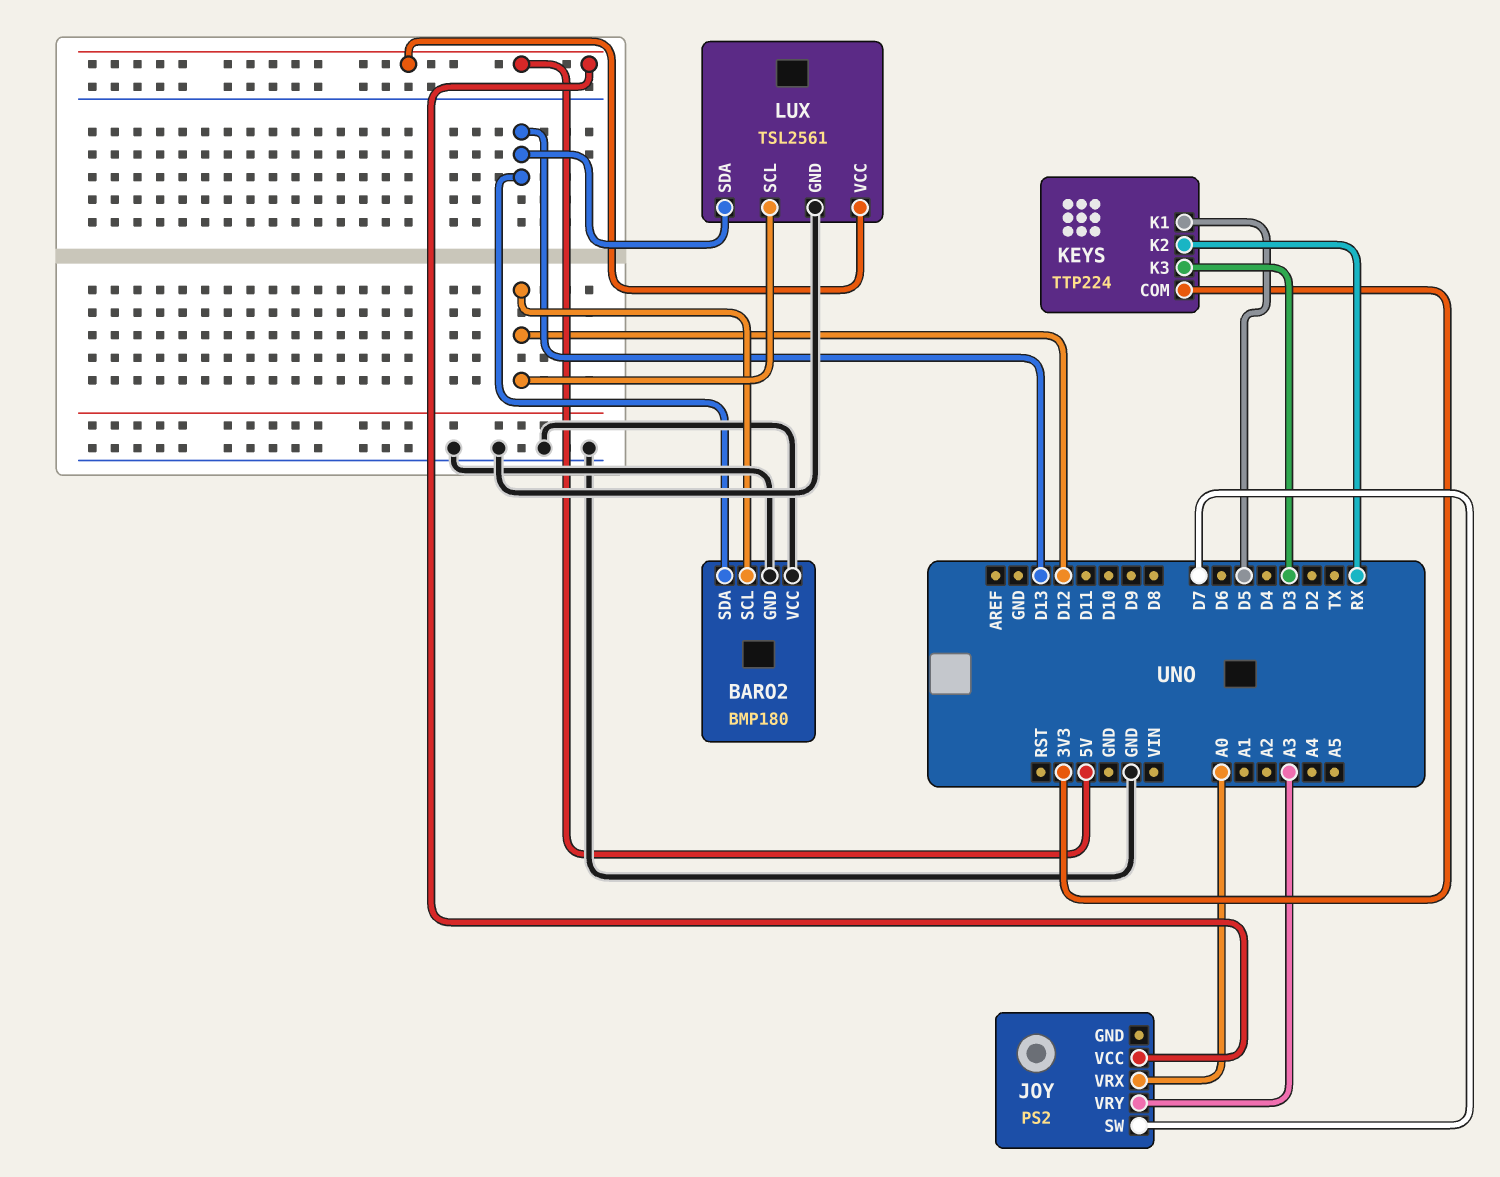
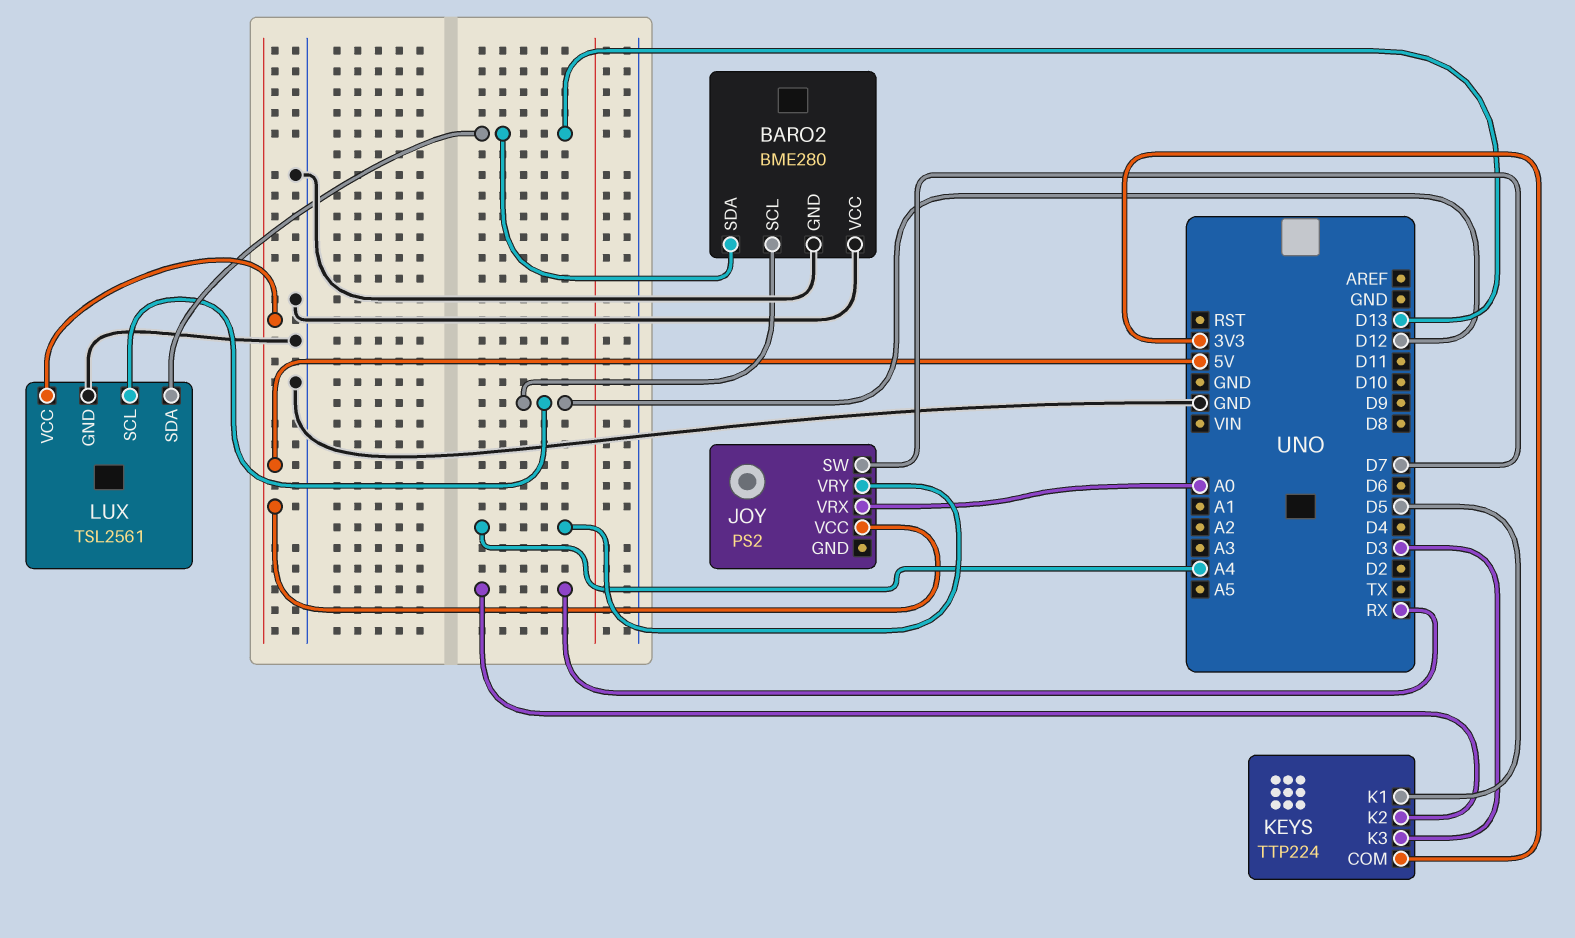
BARO2: BMP180 -> BME280
JOY pin VRY: A3 -> A4

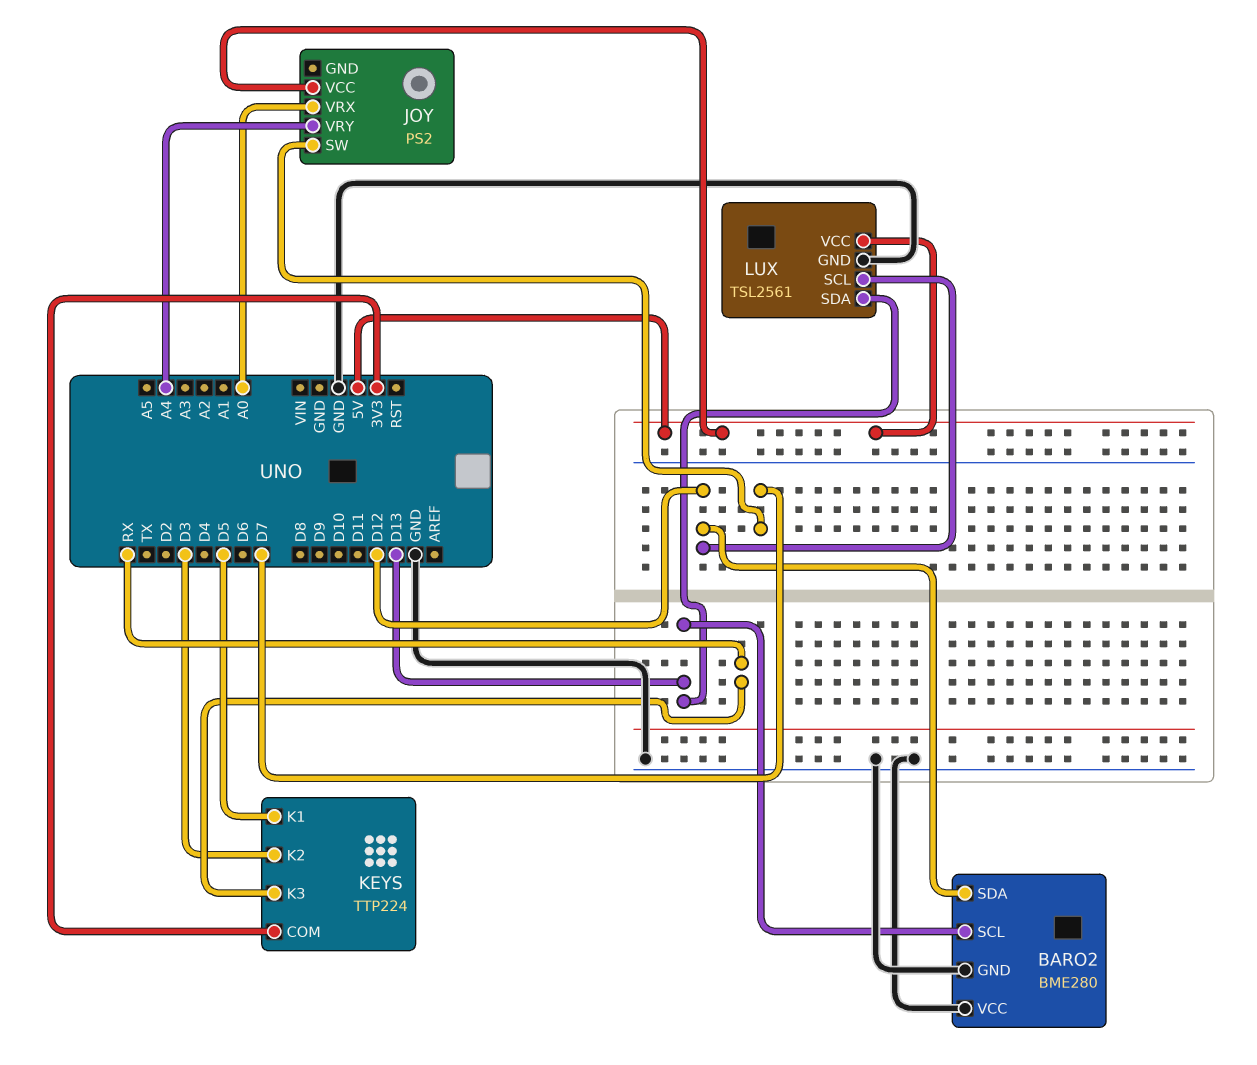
BARO2 pin SCL: D12 -> D13
BARO2 pin SDA: D13 -> D12
KEYS pin K2: RX -> D3
KEYS pin K3: D3 -> RX

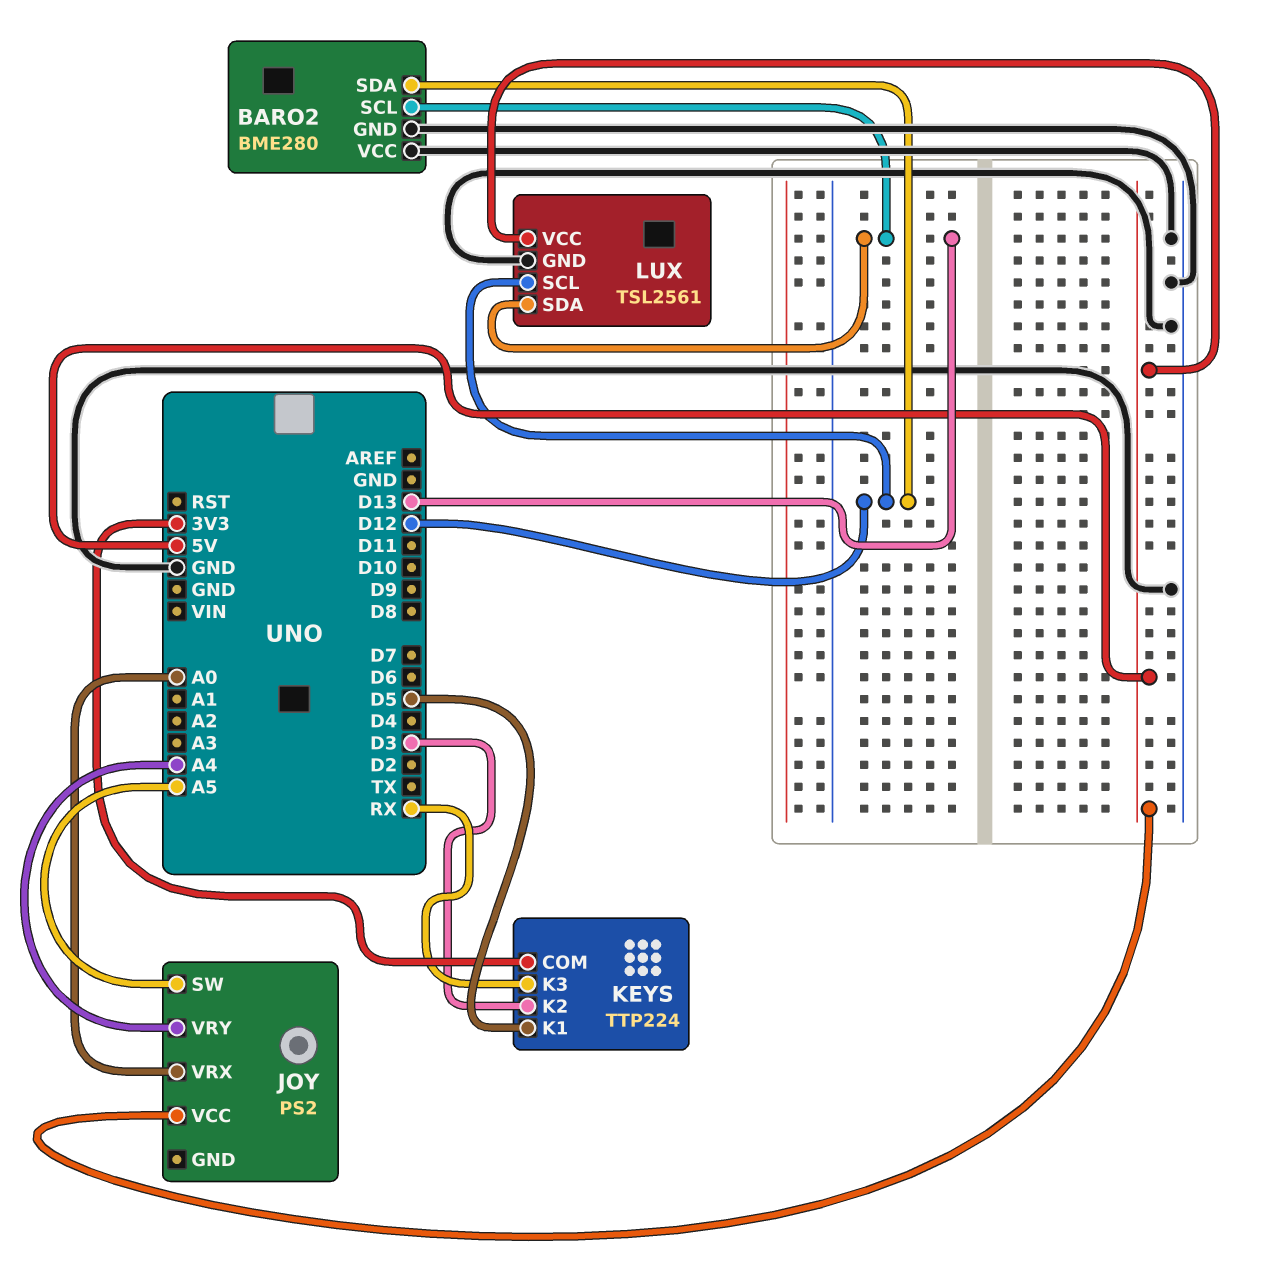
JOY pin SW: D7 -> A5

